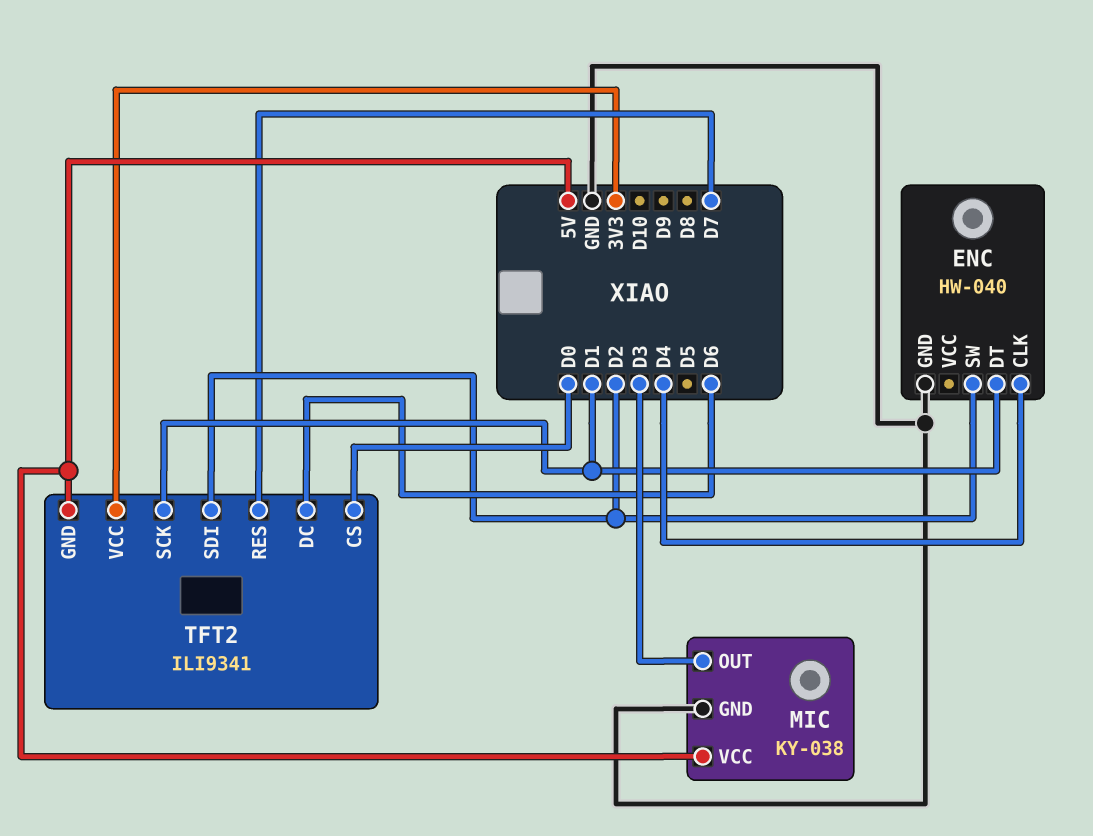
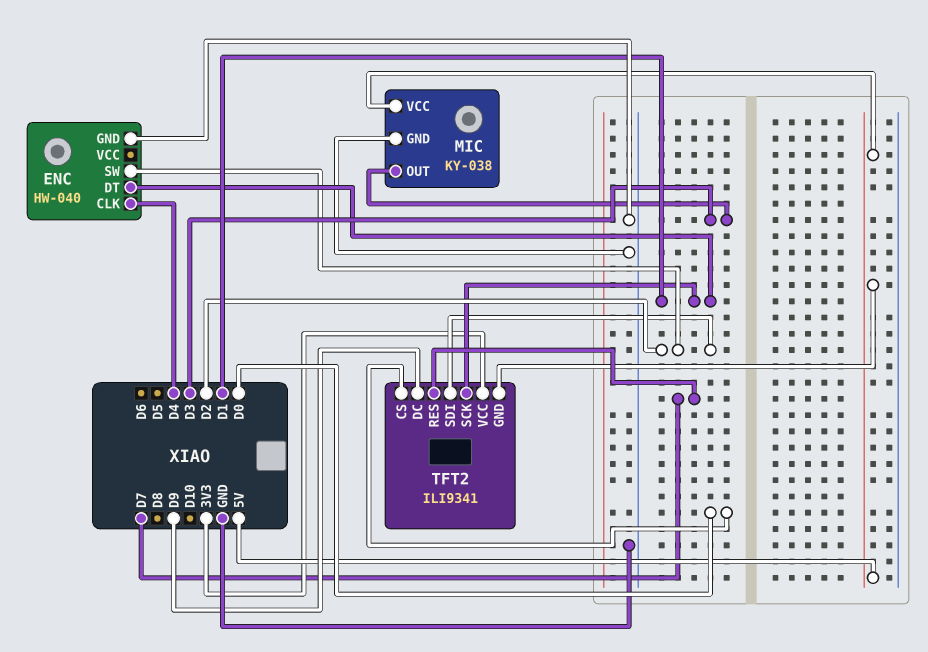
TFT2 pin DC: D6 -> D9

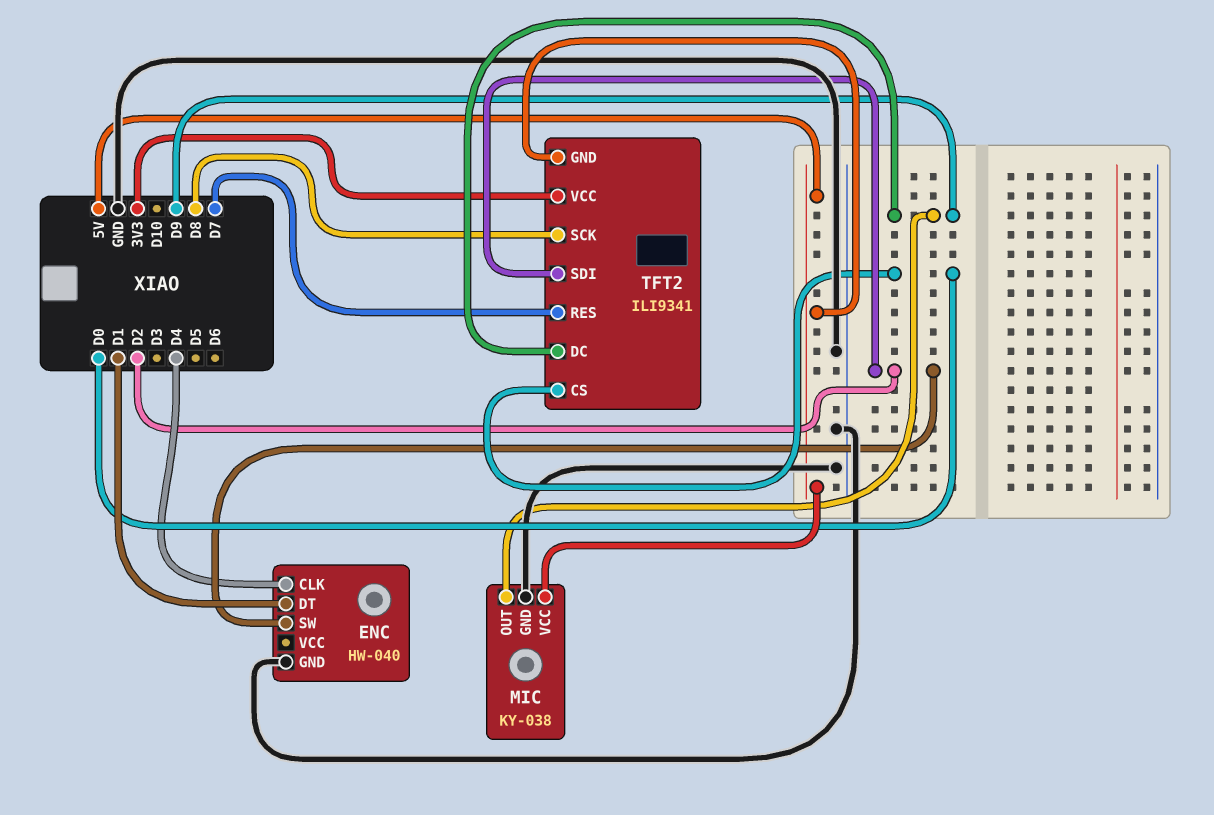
MIC pin OUT: D3 -> D9
TFT2 pin SCK: D1 -> D8

